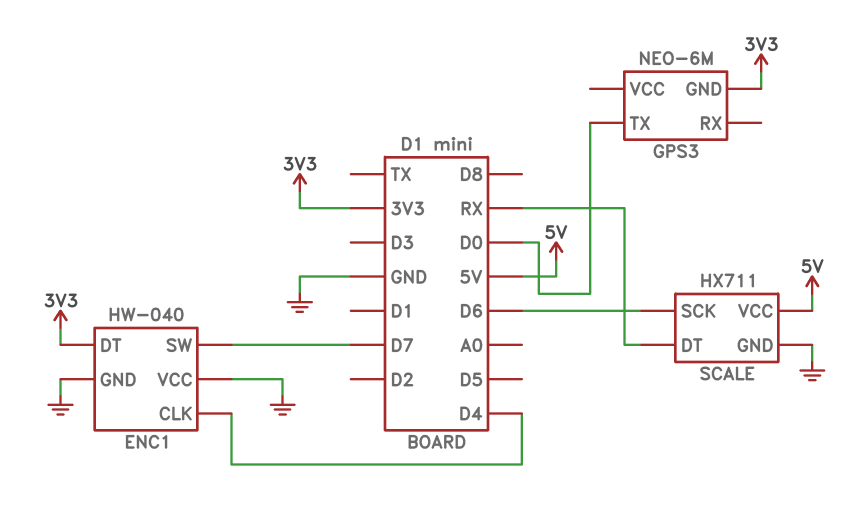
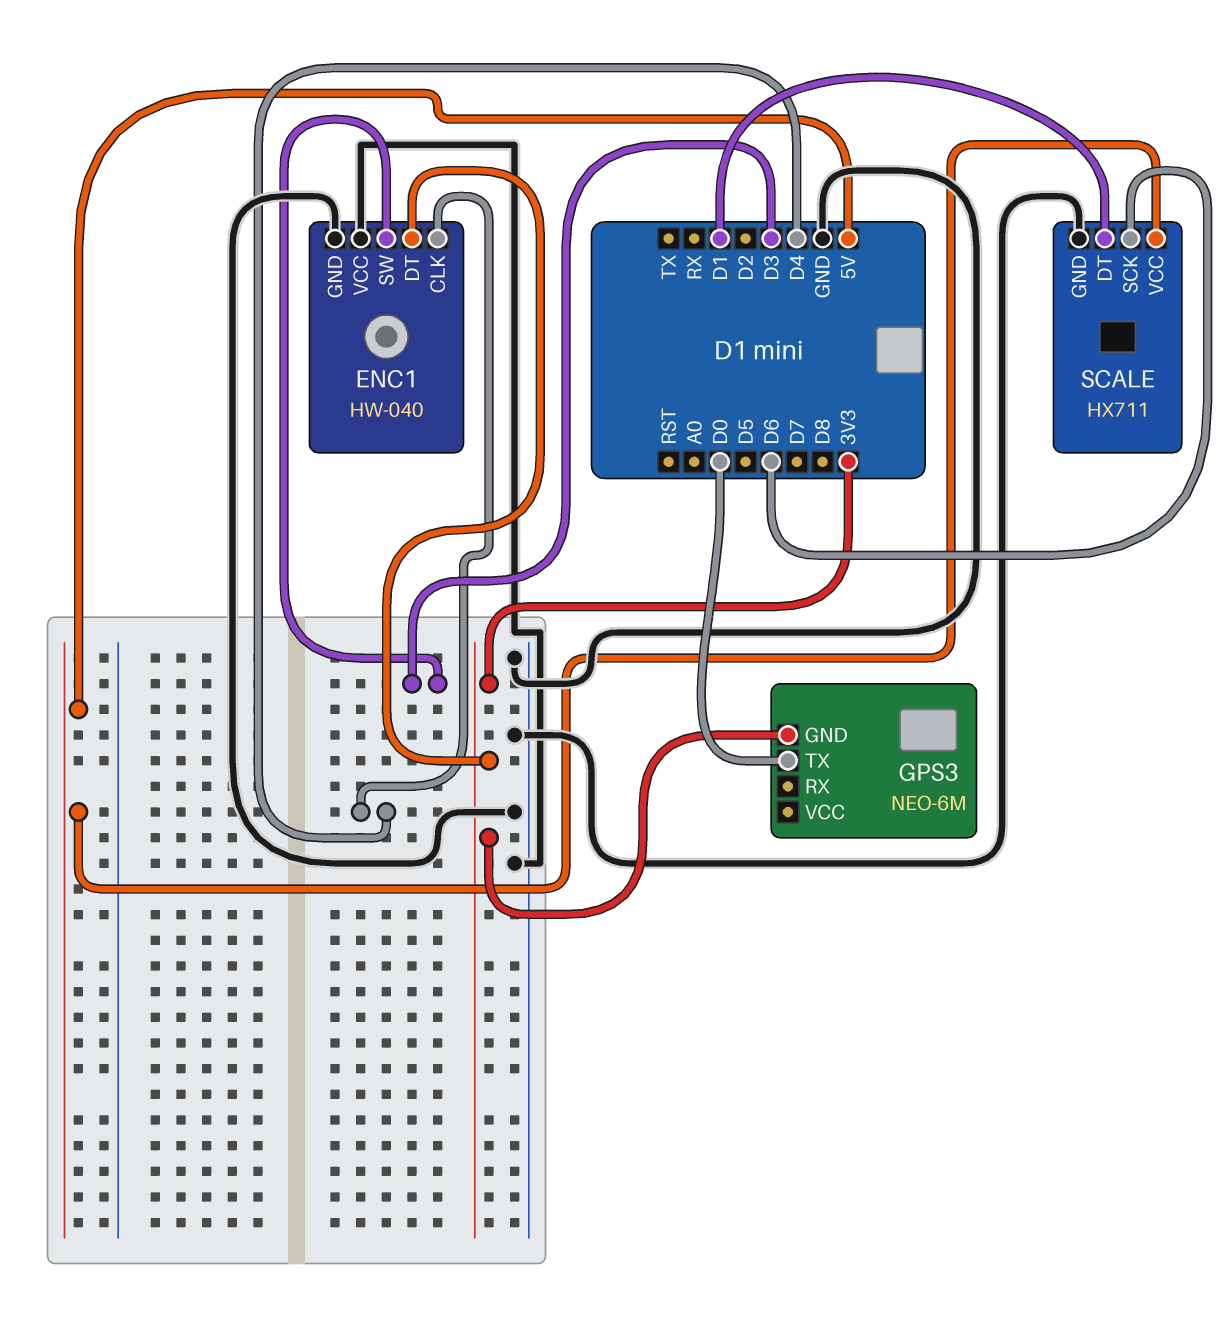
ENC1 pin SW: D7 -> D3
SCALE pin DT: RX -> D1

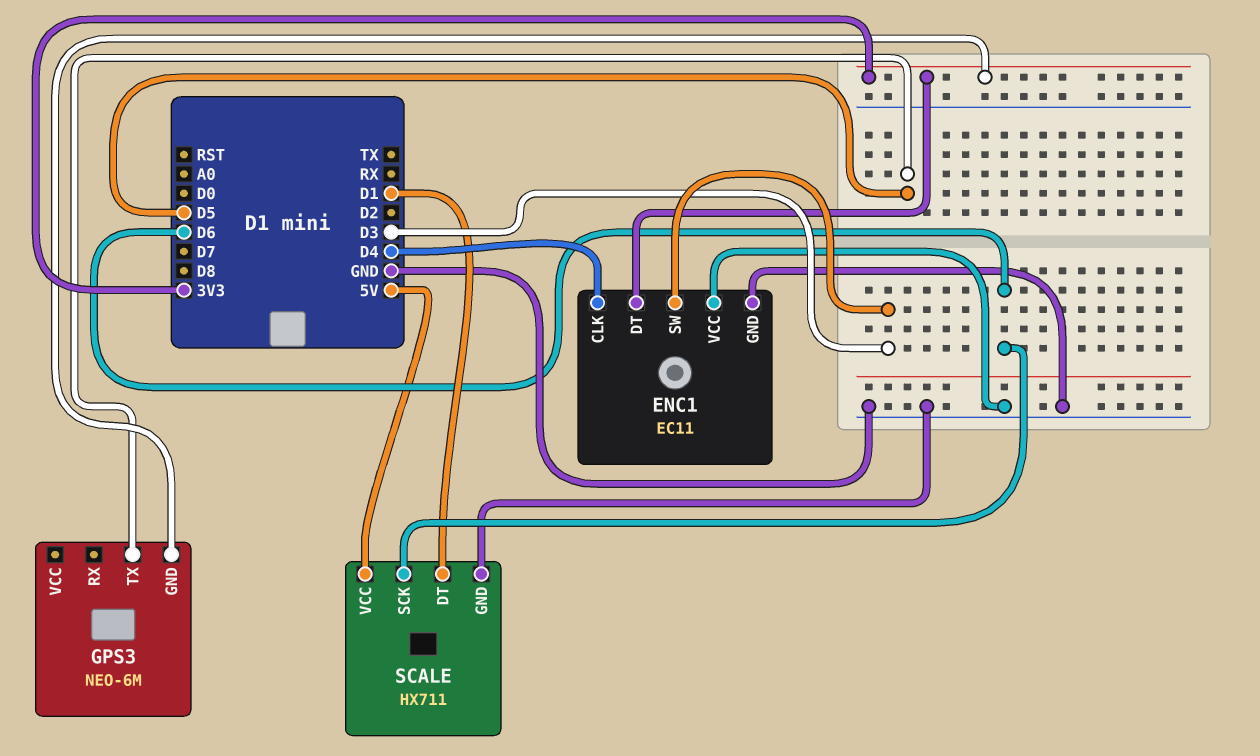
ENC1: HW-040 -> EC11
GPS3 pin TX: D0 -> D5

